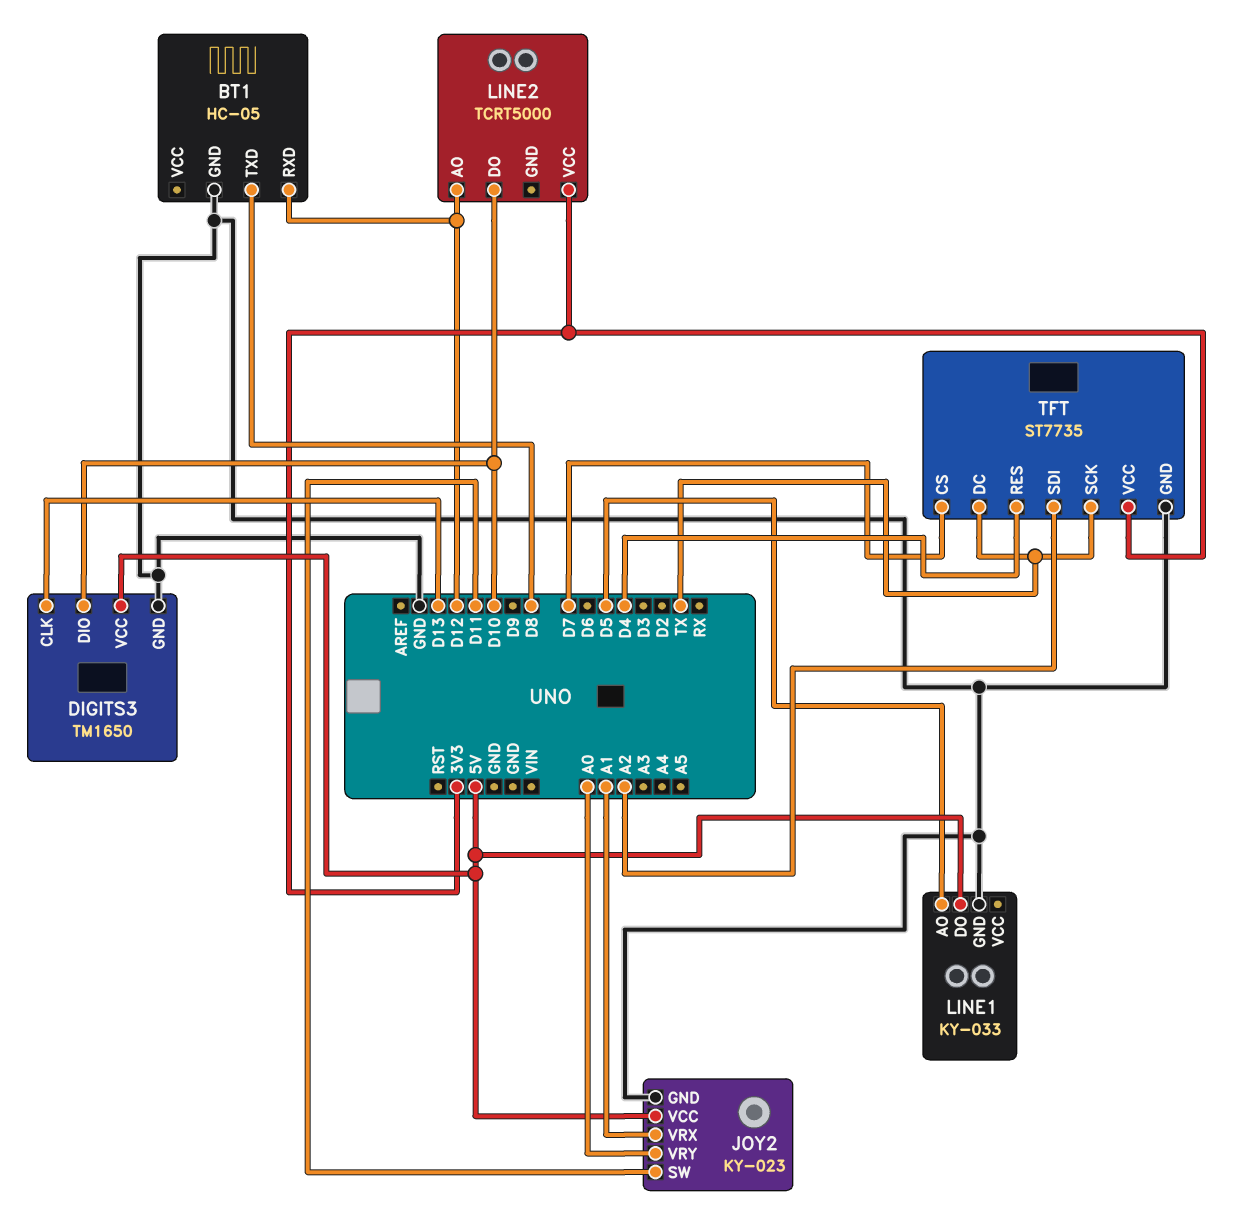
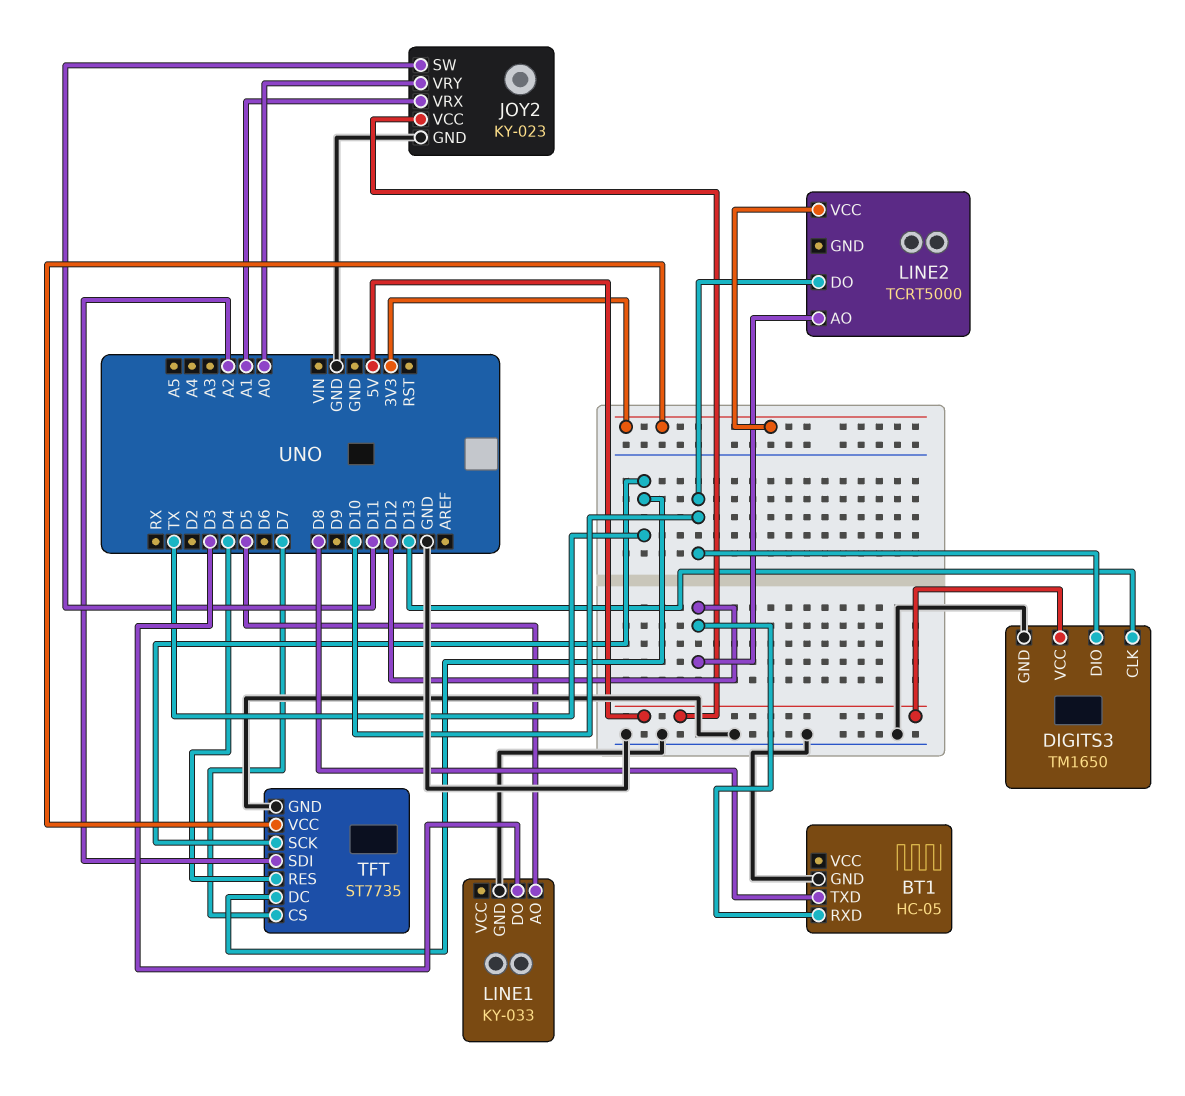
LINE1 pin DO: 5V -> D3

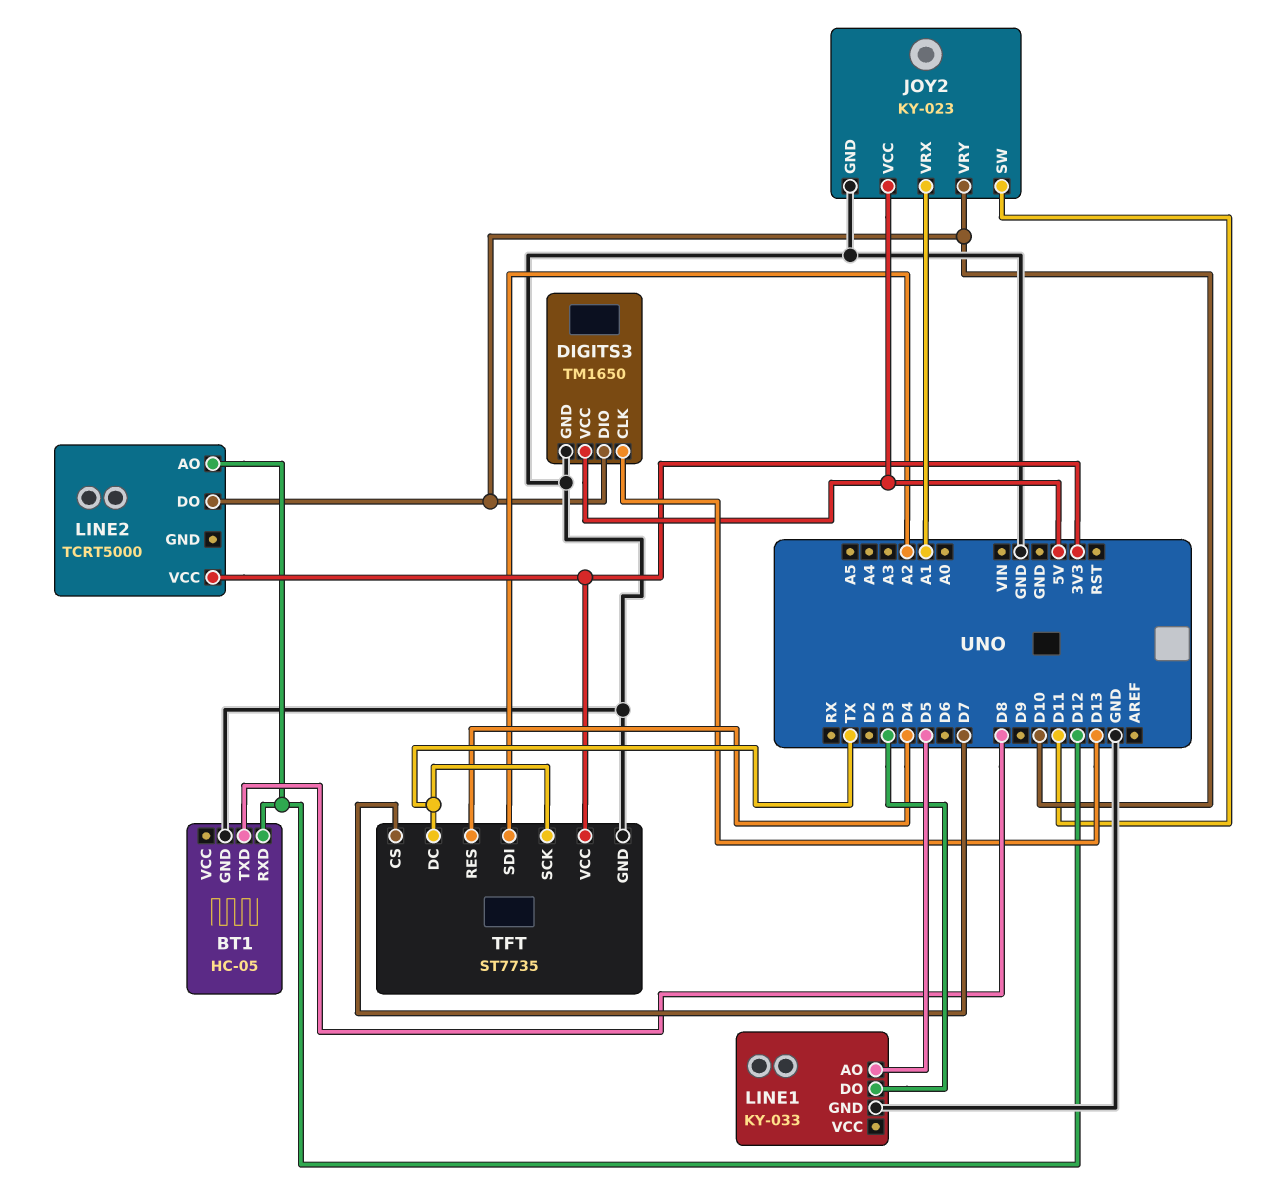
JOY2 pin VRY: A0 -> D10

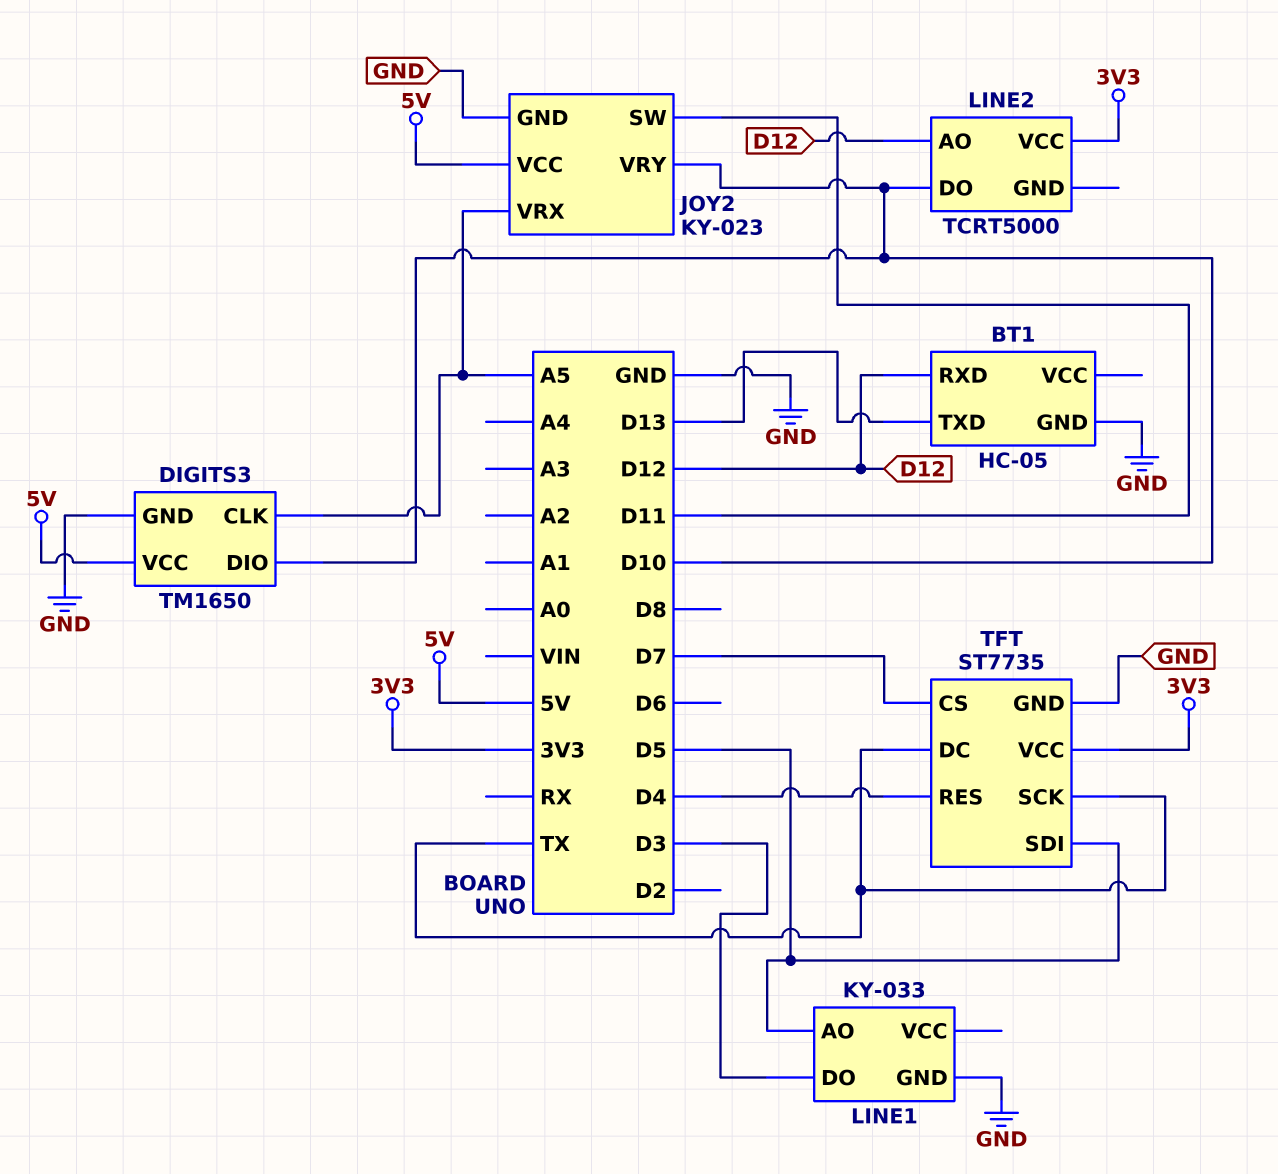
BT1 pin TXD: D8 -> D13
DIGITS3 pin CLK: D13 -> A5
JOY2 pin VRX: A1 -> A5
TFT pin SDI: A2 -> D5

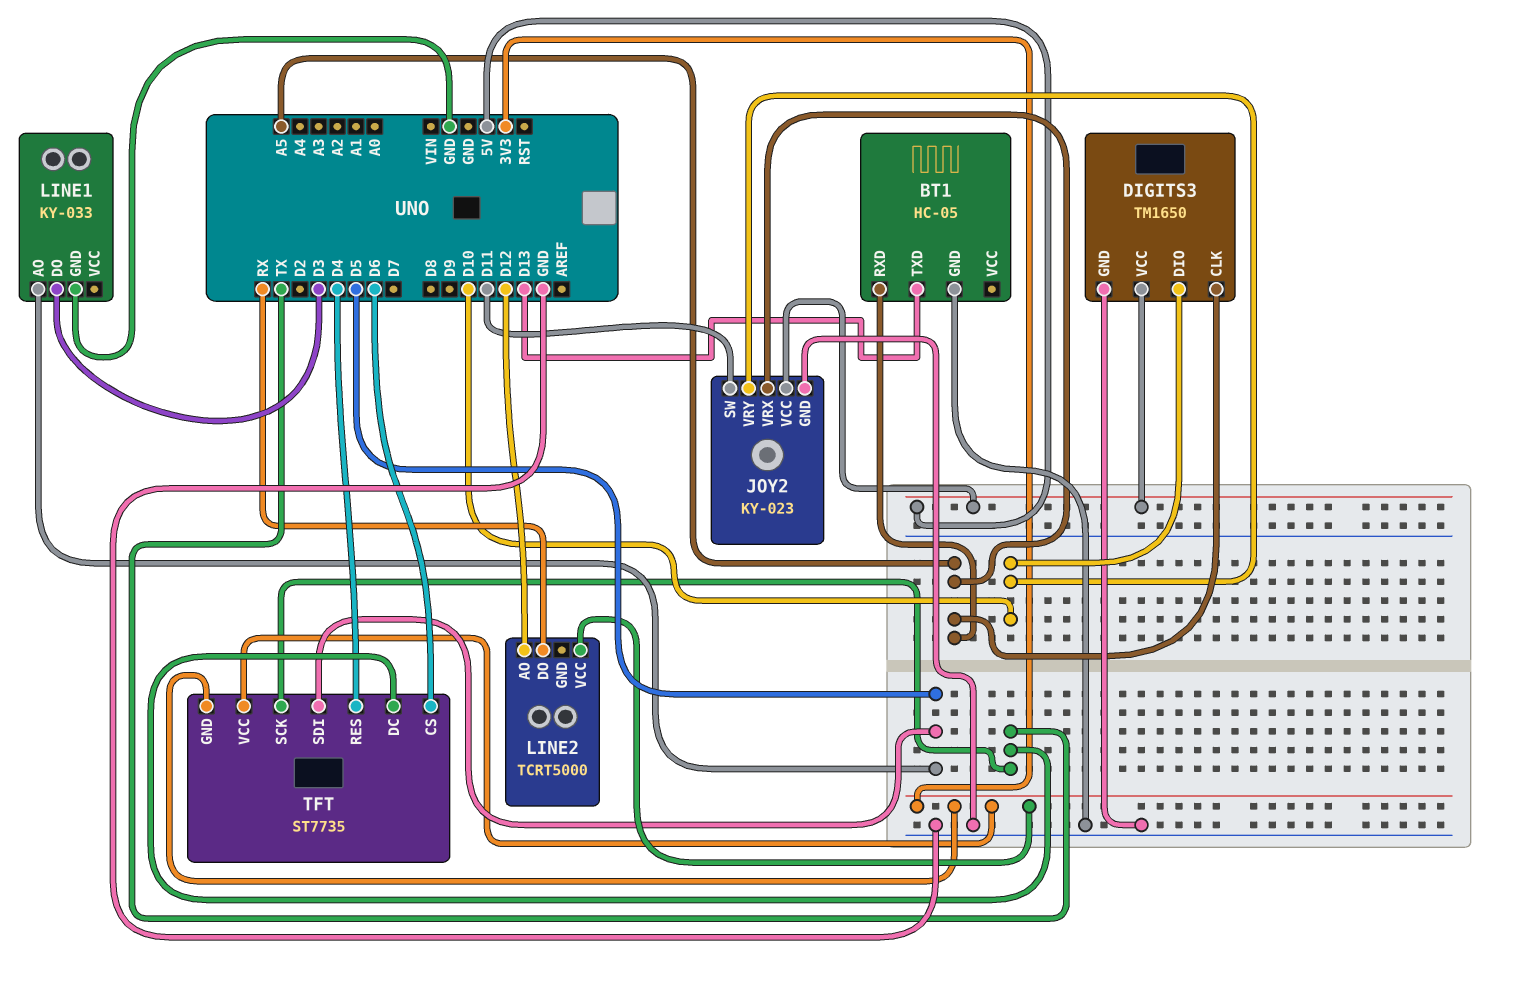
BT1 pin RXD: D12 -> A5
LINE2 pin DO: D10 -> RX
TFT pin CS: D7 -> D6
TFT pin GND: GND -> 3V3

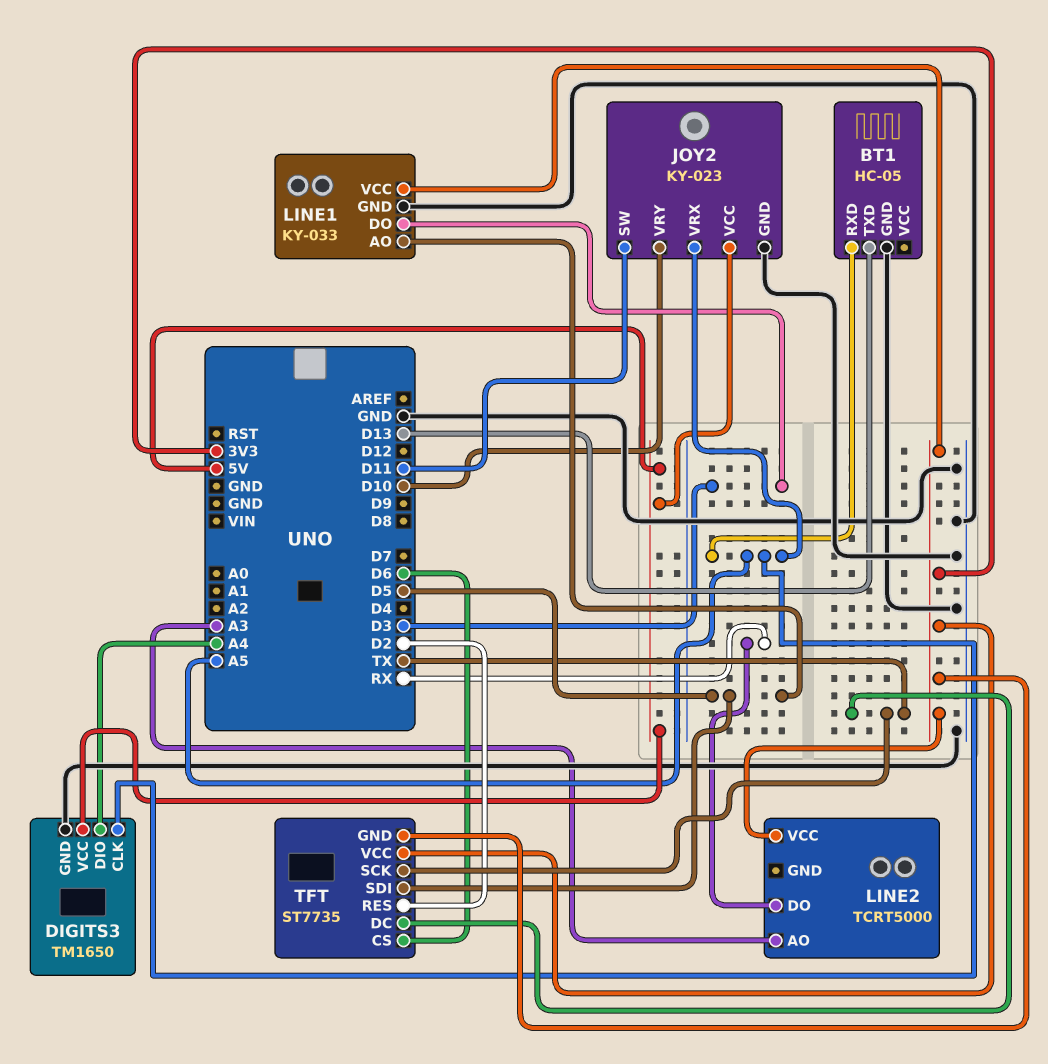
DIGITS3 pin DIO: D10 -> A4
LINE1 pin VCC: none -> 3V3
LINE2 pin AO: D12 -> A3
TFT pin RES: D4 -> D2

